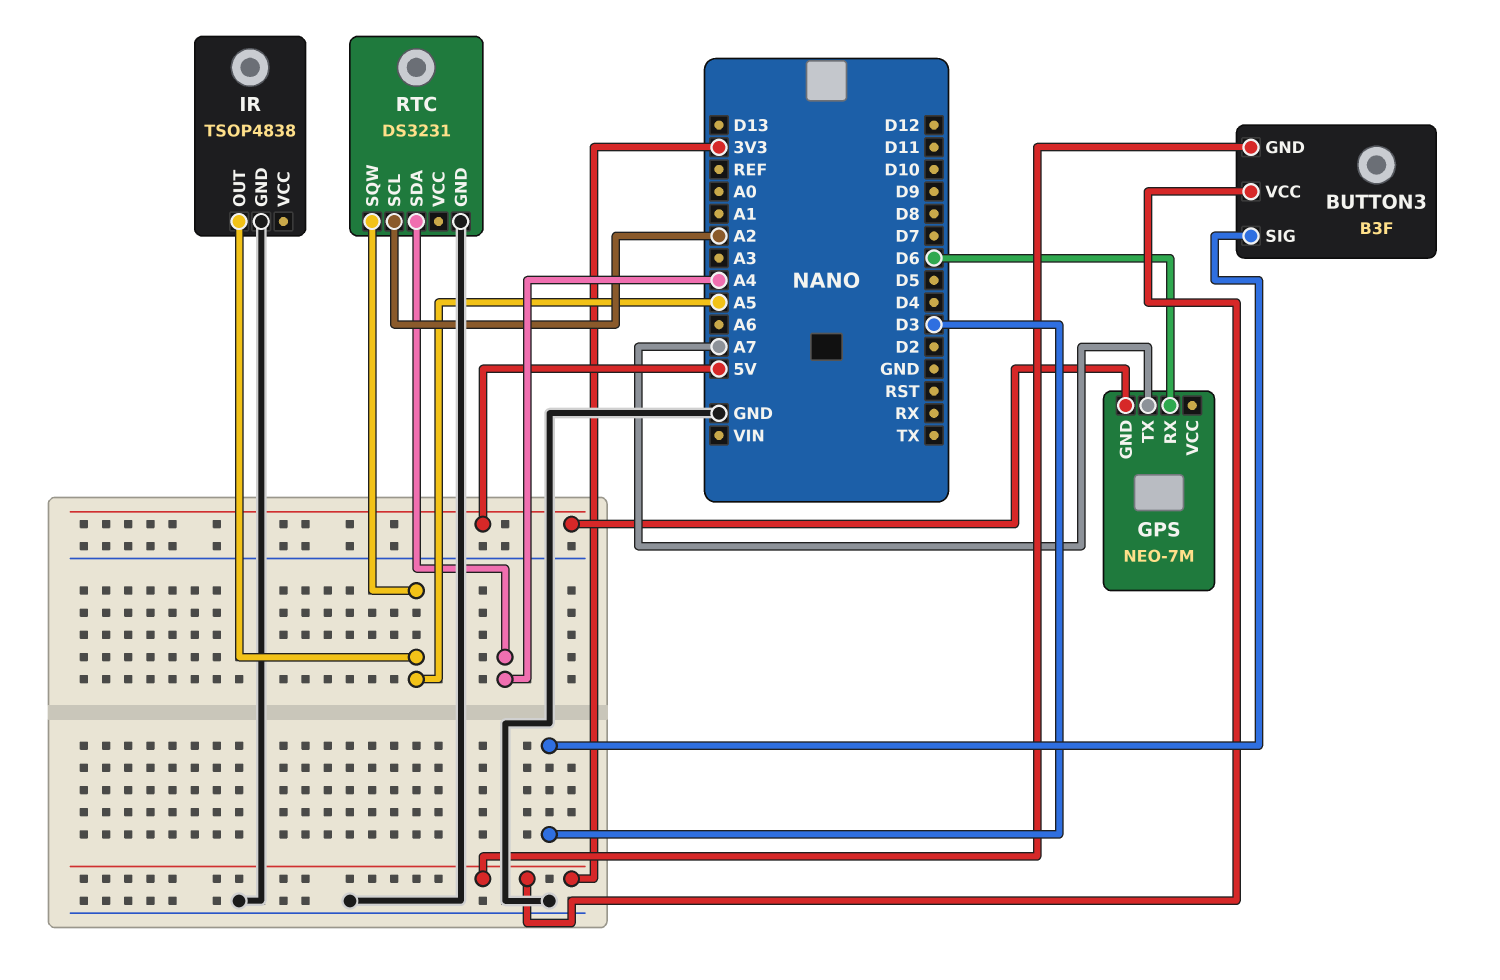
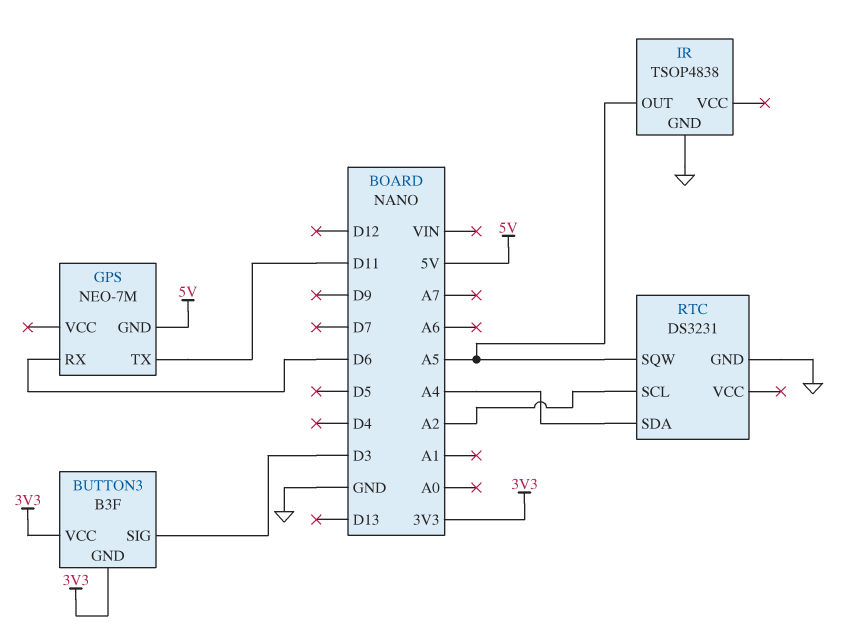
GPS pin TX: A7 -> D11

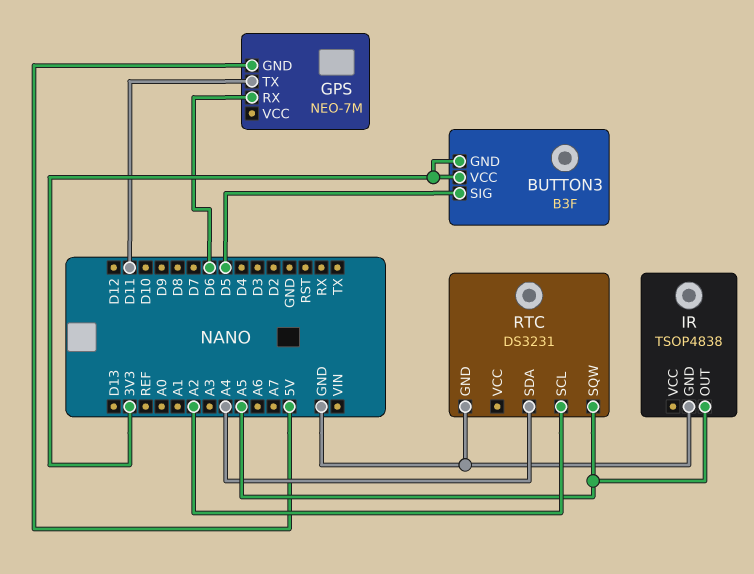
BUTTON3 pin SIG: D3 -> D5

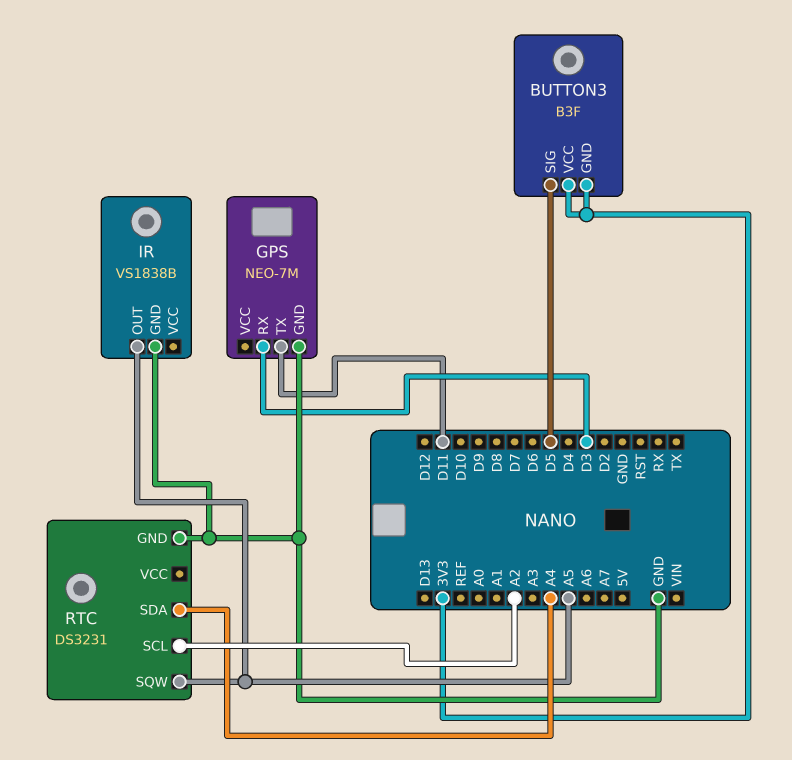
GPS pin GND: 5V -> GND
GPS pin RX: D6 -> D3
IR: TSOP4838 -> VS1838B

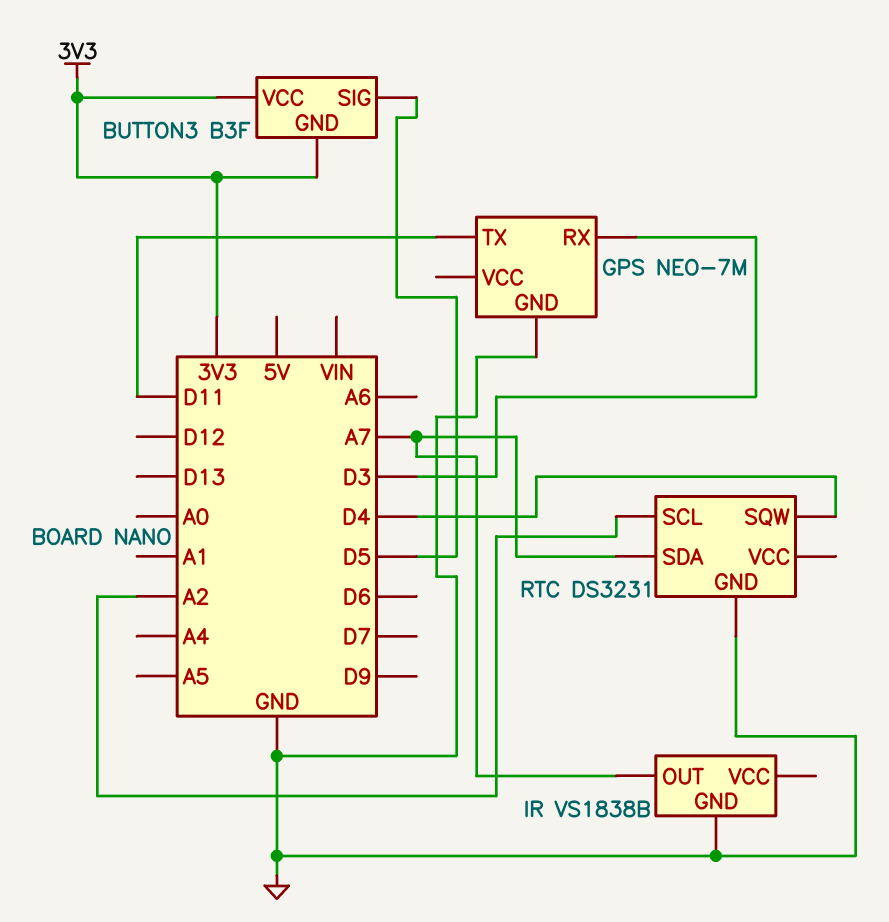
IR pin OUT: A5 -> A7
RTC pin SDA: A4 -> A7
RTC pin SQW: A5 -> D4

